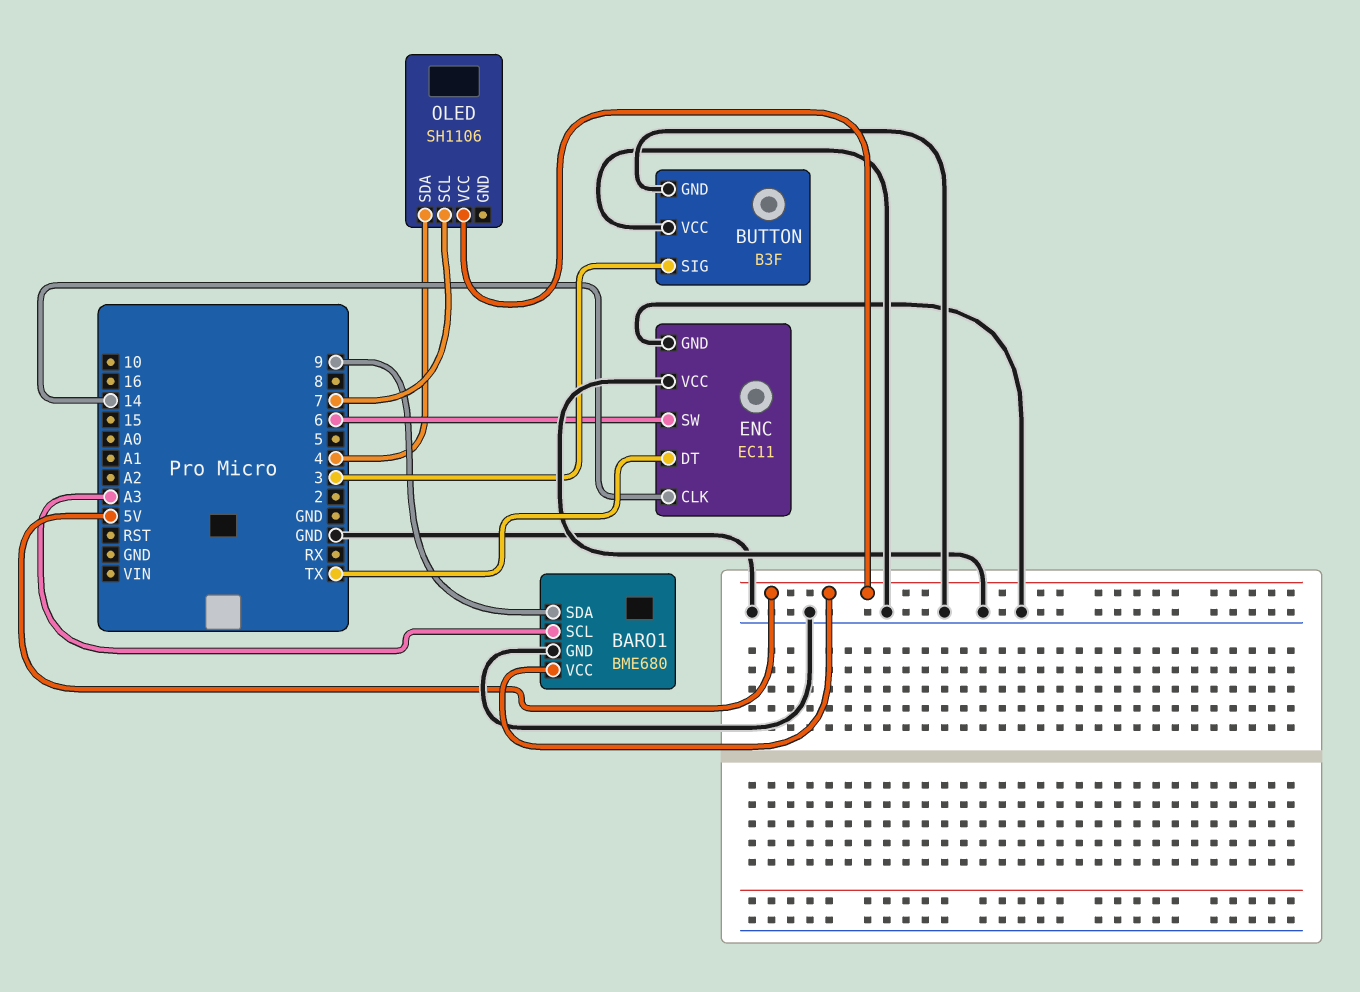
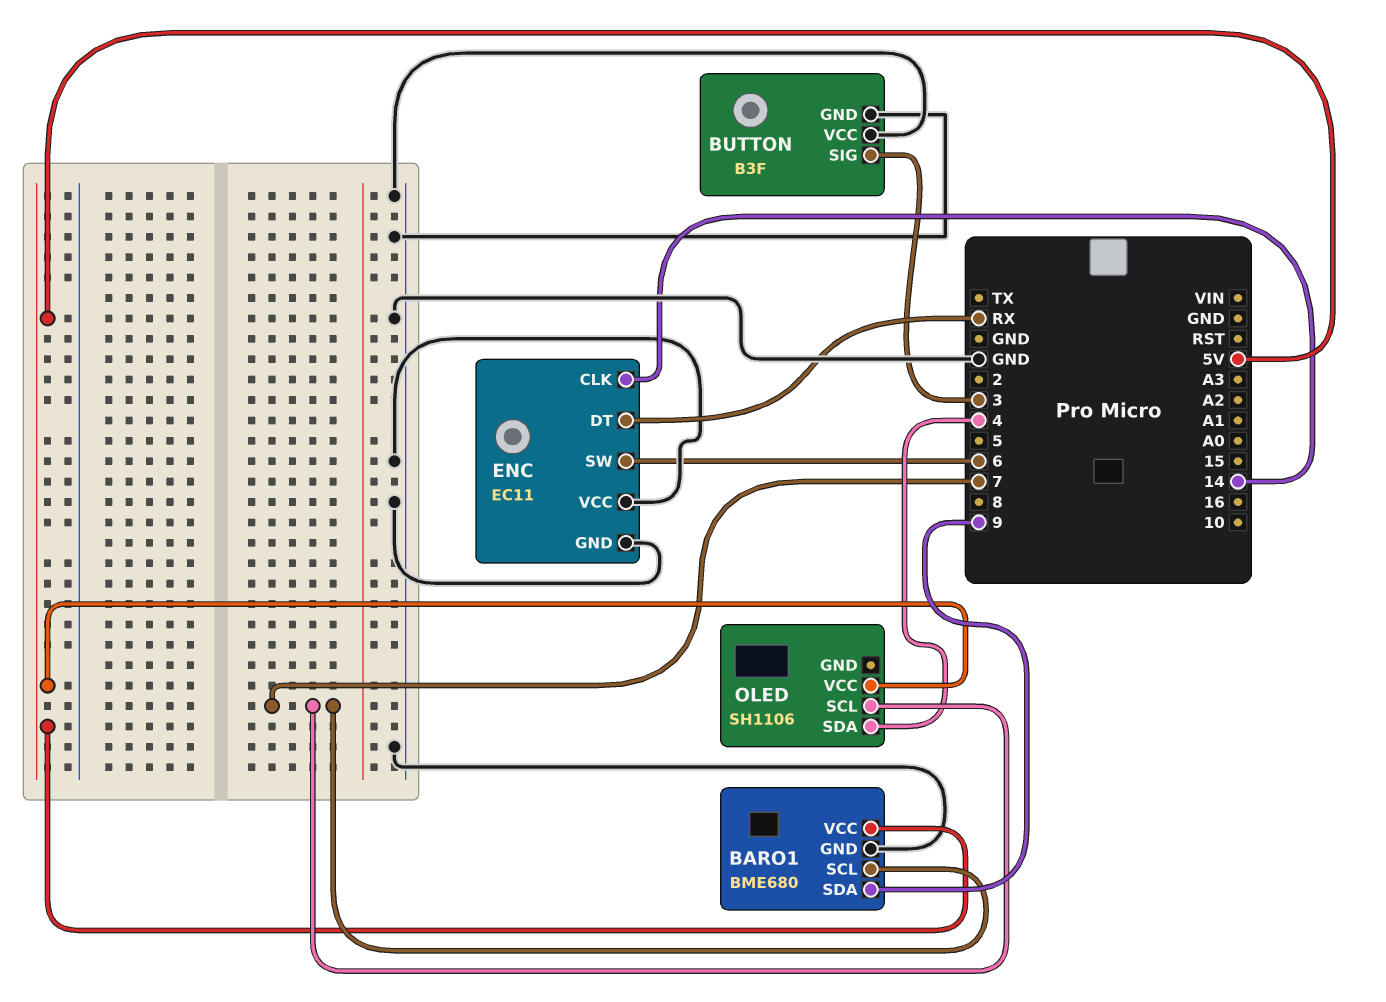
BARO1 pin SCL: A3 -> 7
ENC pin DT: TX -> RX

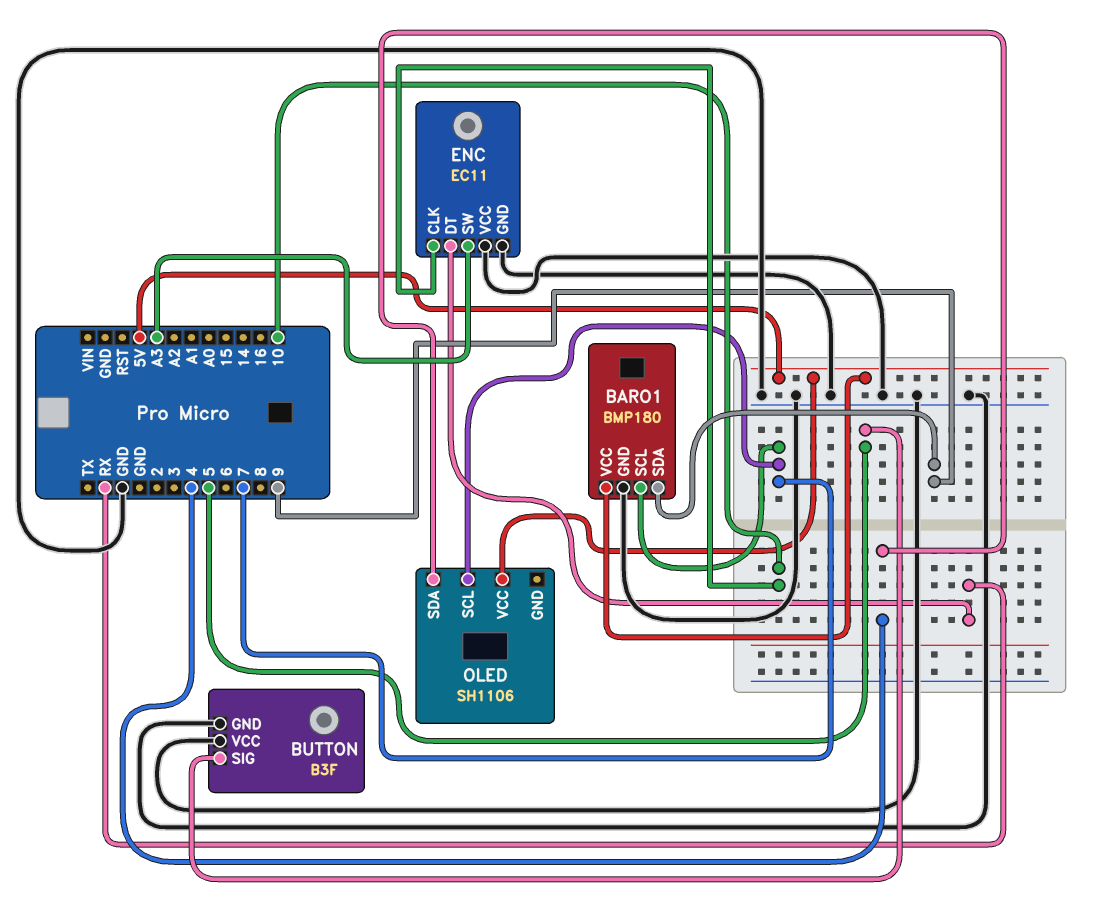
BARO1: BME680 -> BMP180
BUTTON pin SIG: 3 -> 5
ENC pin CLK: 14 -> 10
ENC pin SW: 6 -> A3

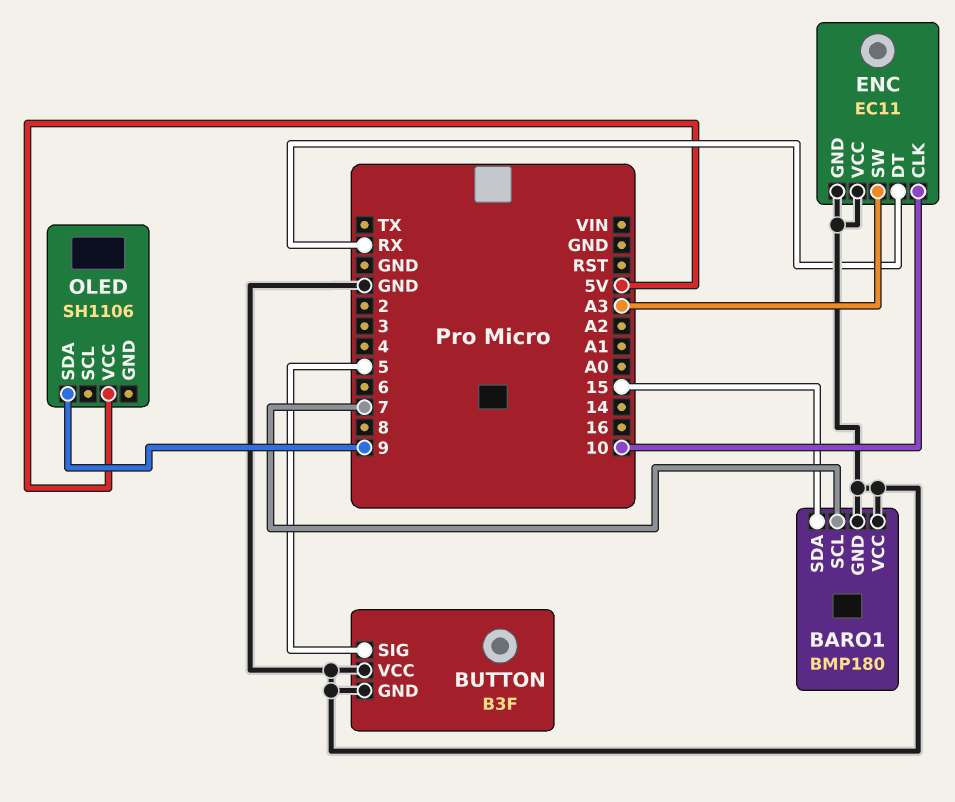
BARO1 pin SDA: 9 -> 15
BARO1 pin VCC: 5V -> GND
OLED pin SCL: 7 -> none
OLED pin SDA: 4 -> 9

